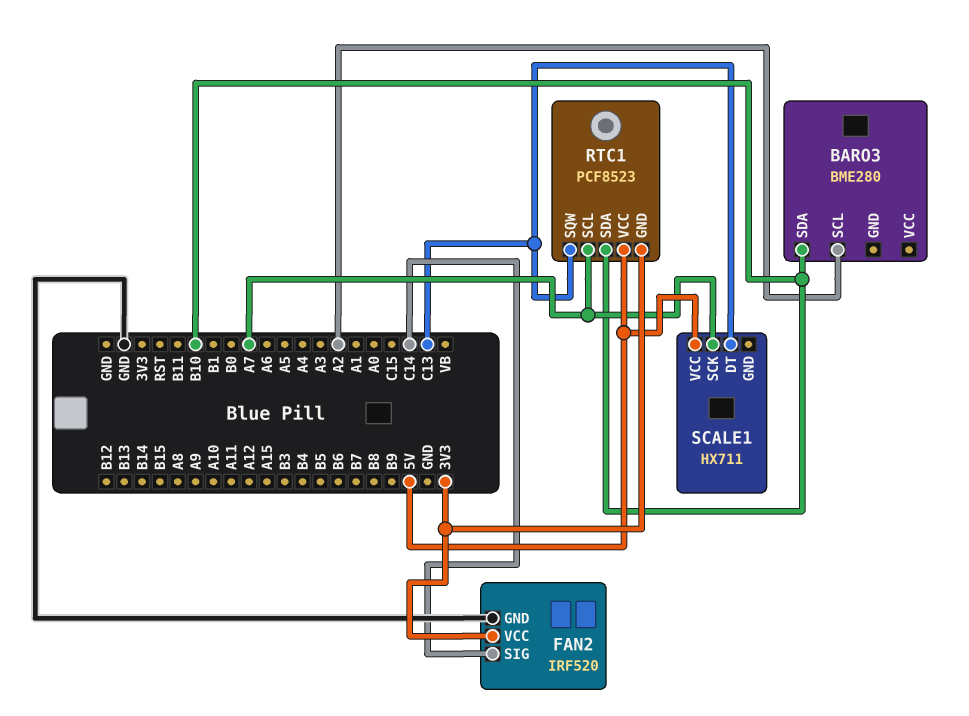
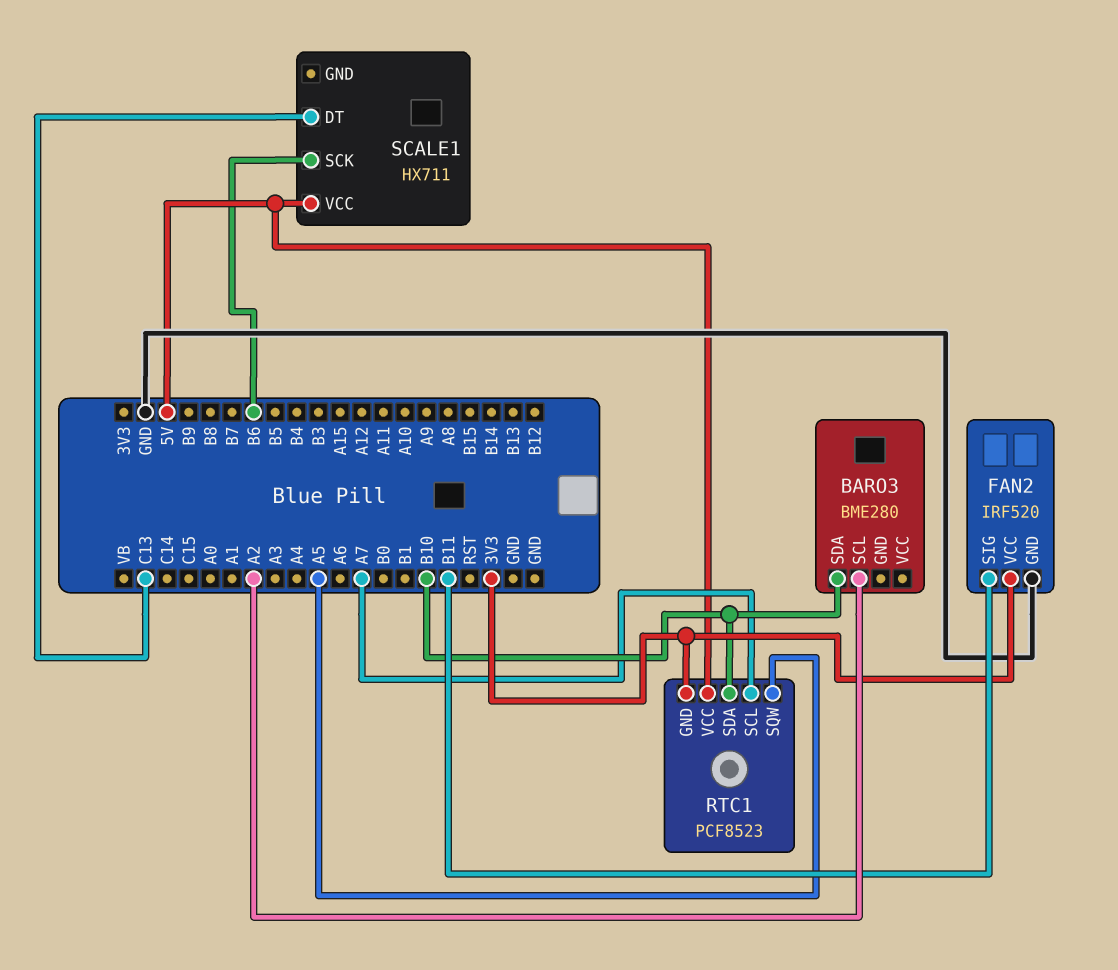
FAN2 pin SIG: C14 -> B11
RTC1 pin SQW: C13 -> A5
SCALE1 pin SCK: A7 -> B6

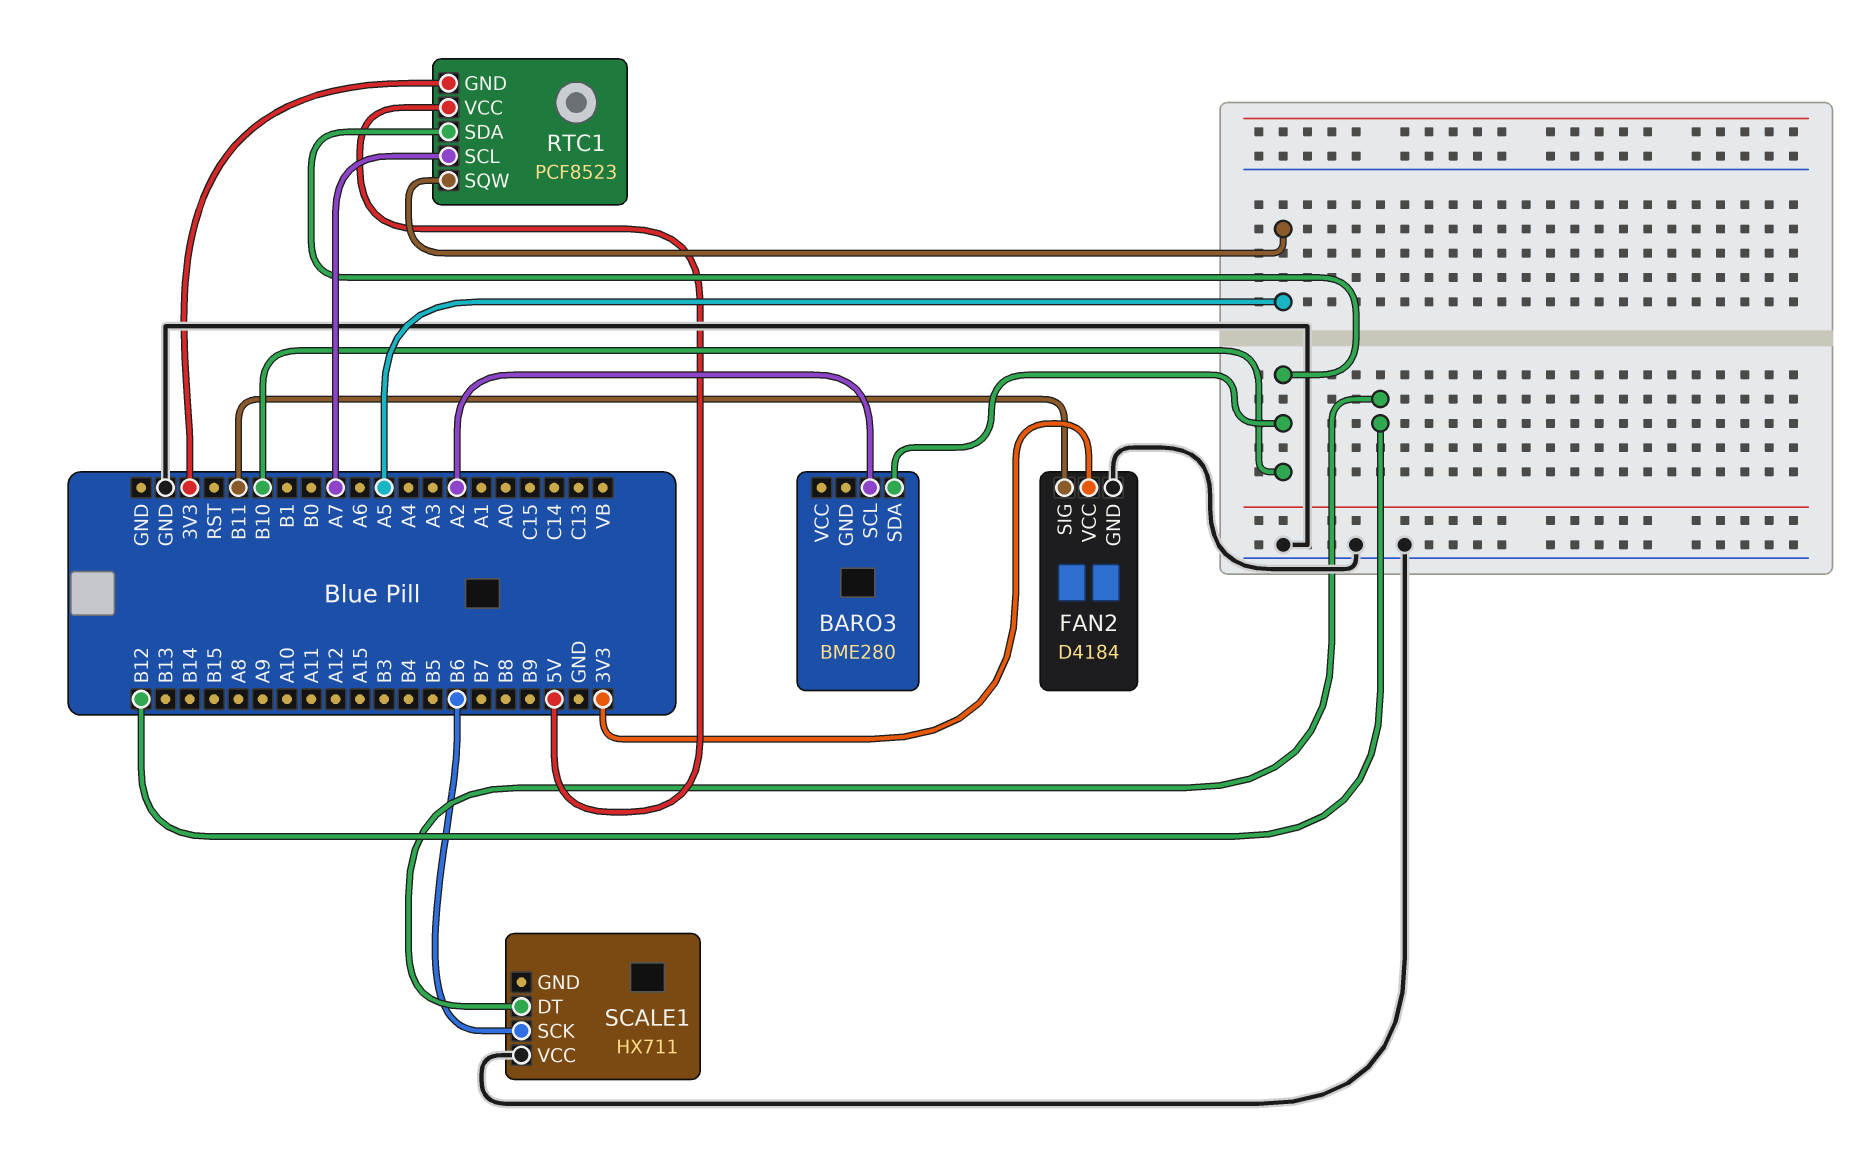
FAN2: IRF520 -> D4184
SCALE1 pin DT: C13 -> B12
SCALE1 pin VCC: 5V -> GND

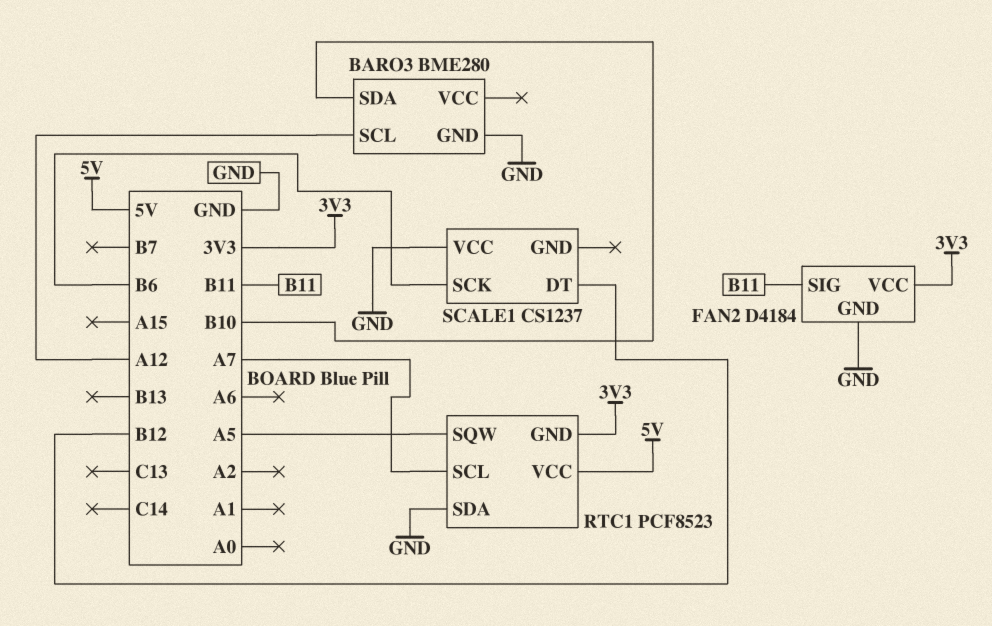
BARO3 pin GND: none -> GND
BARO3 pin SCL: A2 -> A12
RTC1 pin SDA: B10 -> GND
SCALE1: HX711 -> CS1237

